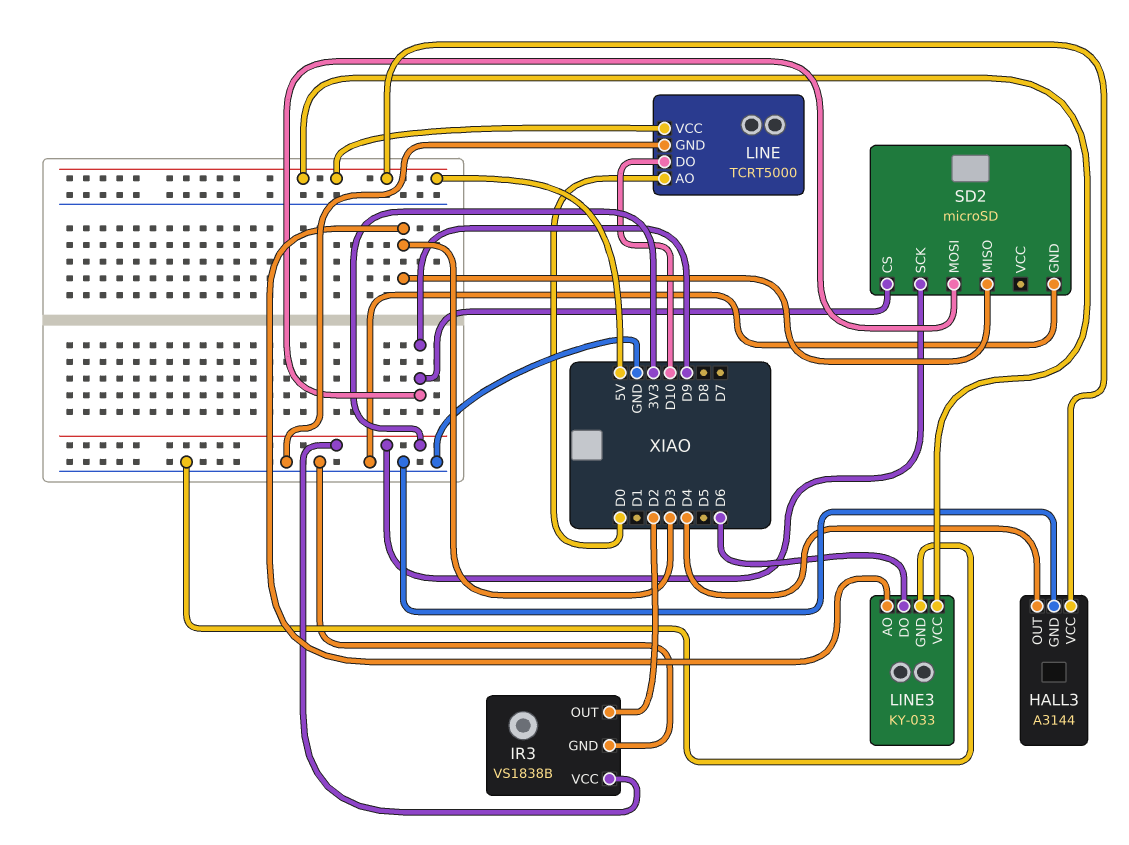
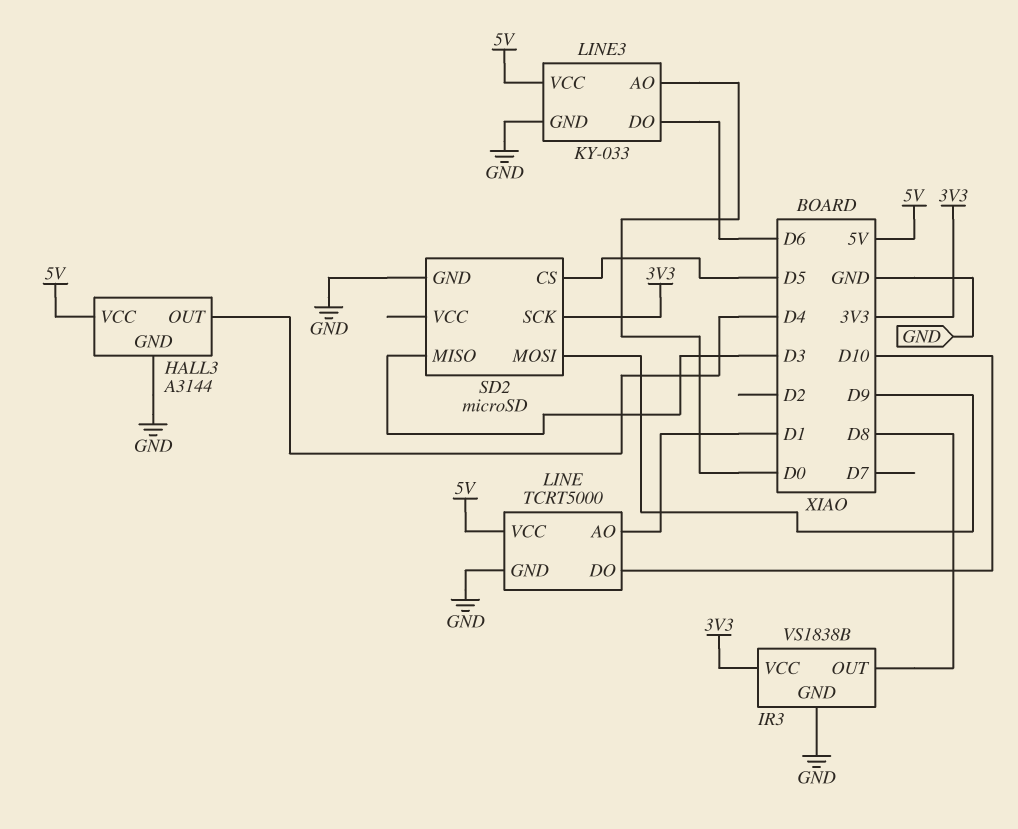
IR3 pin OUT: D2 -> D8
LINE pin AO: D0 -> D1
LINE3 pin AO: D3 -> D0
SD2 pin CS: D9 -> D5

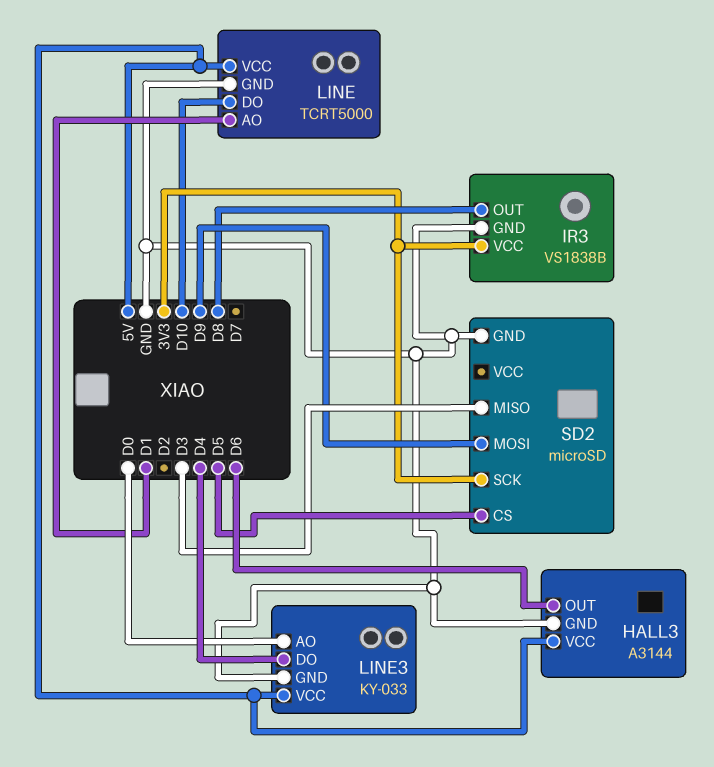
HALL3 pin OUT: D4 -> D6
LINE3 pin DO: D6 -> D4

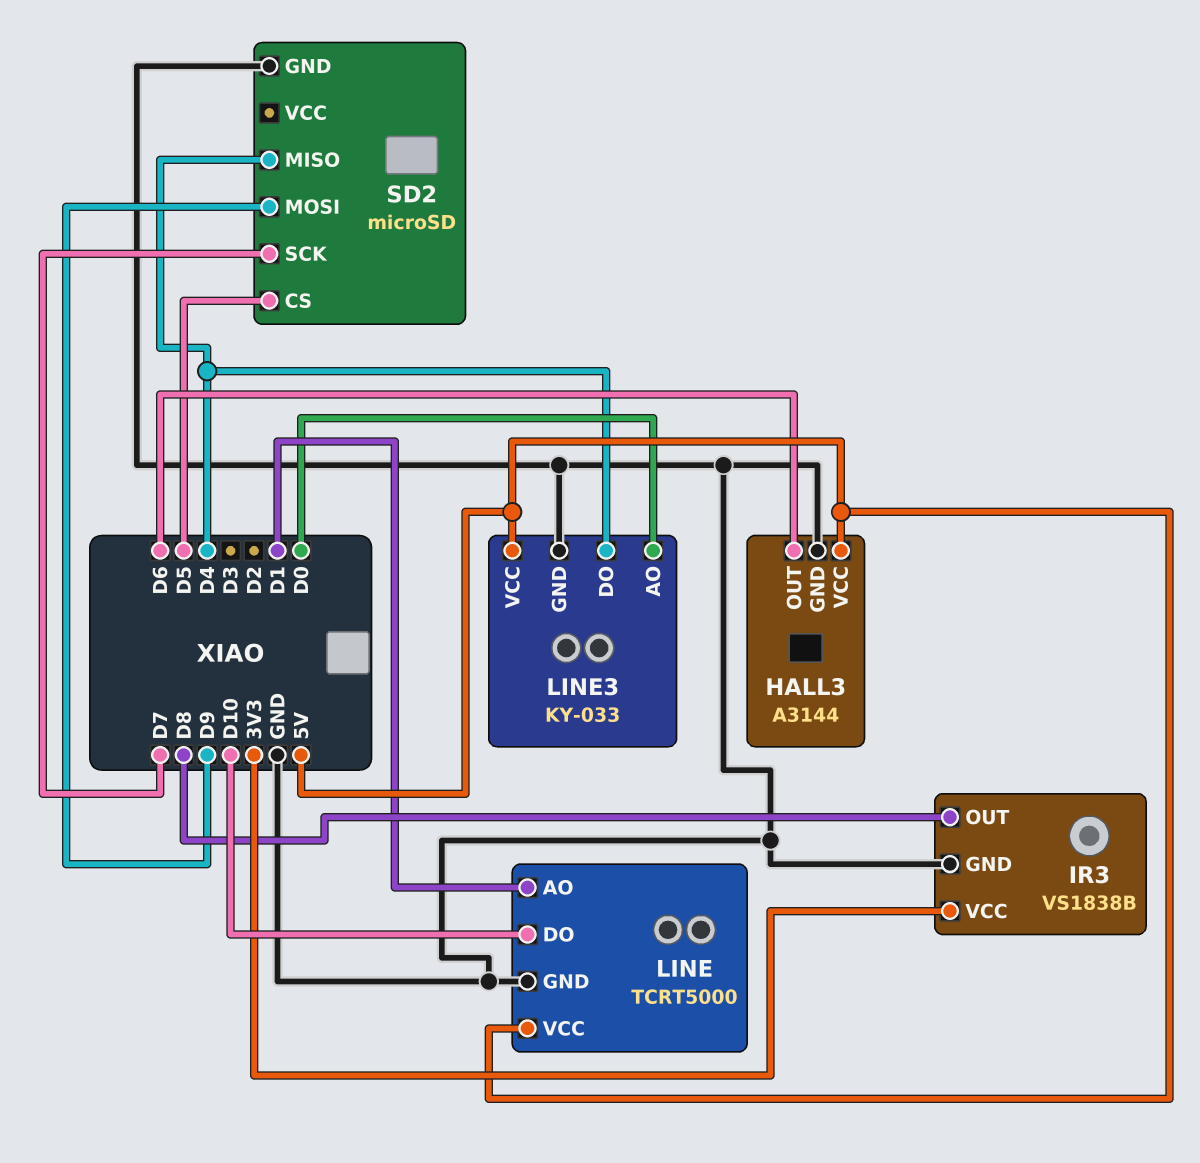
SD2 pin MISO: D3 -> D4
SD2 pin SCK: 3V3 -> D7

